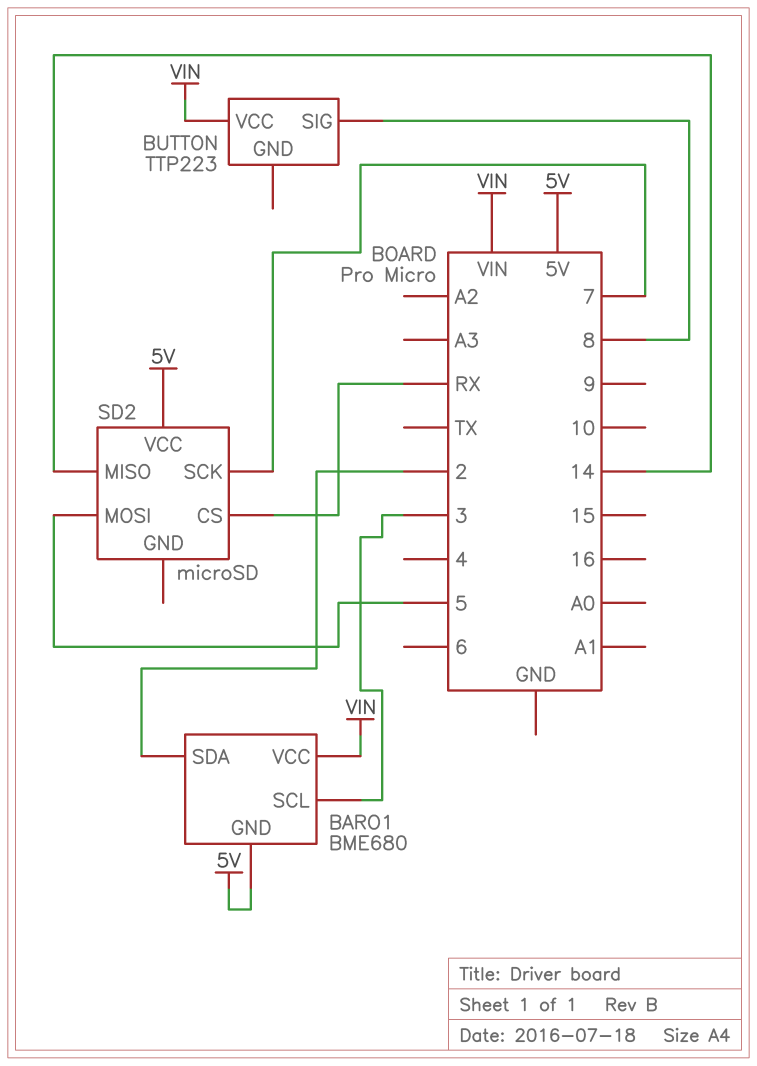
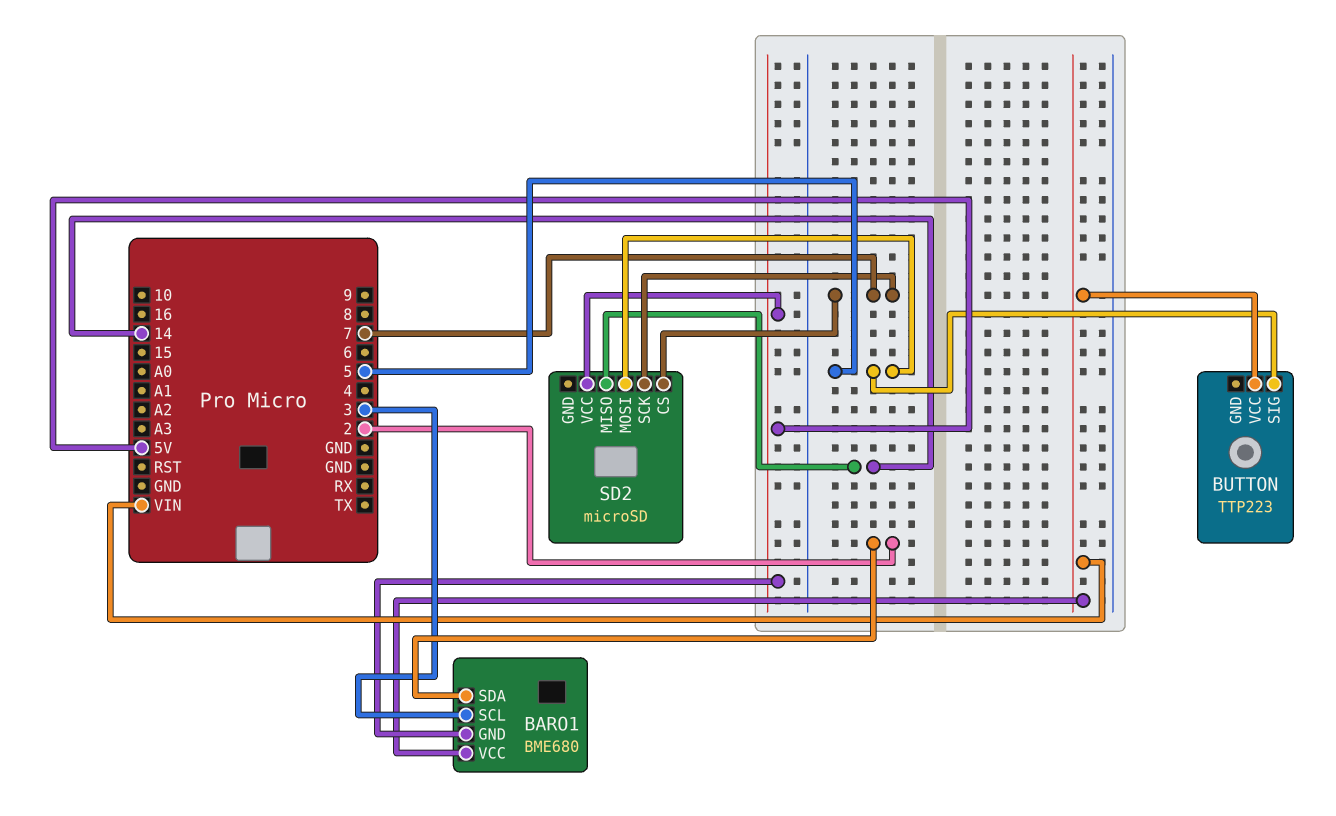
BUTTON pin SIG: 8 -> 5
SD2 pin CS: RX -> 7

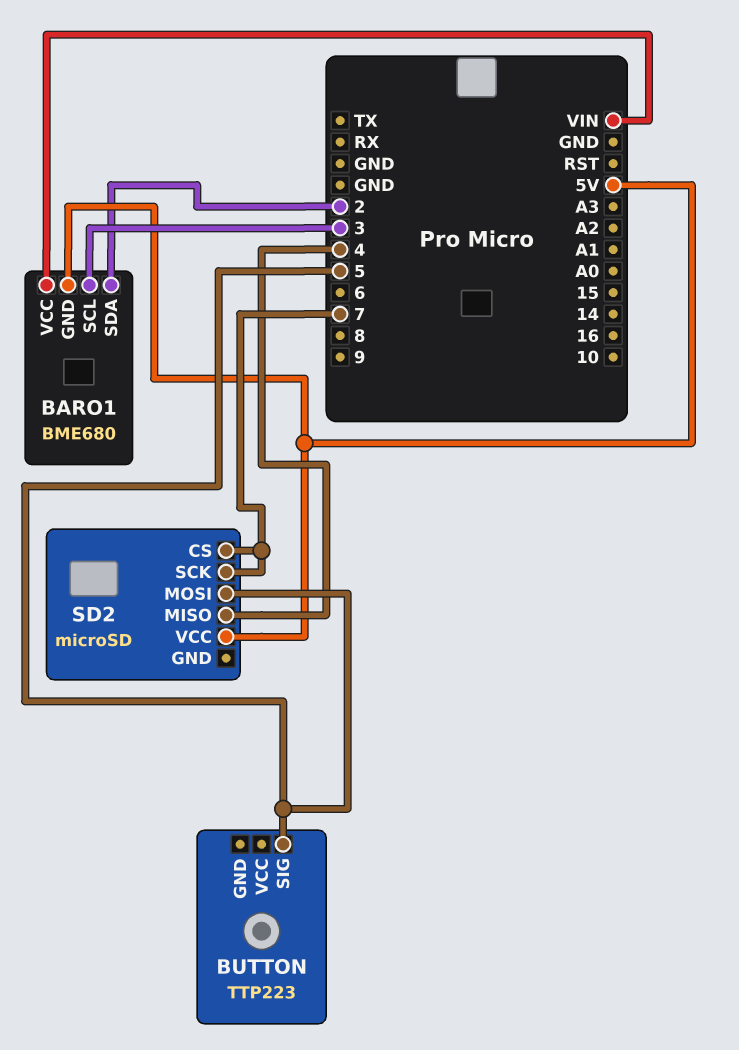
BUTTON pin VCC: VIN -> none
SD2 pin MISO: 14 -> 4

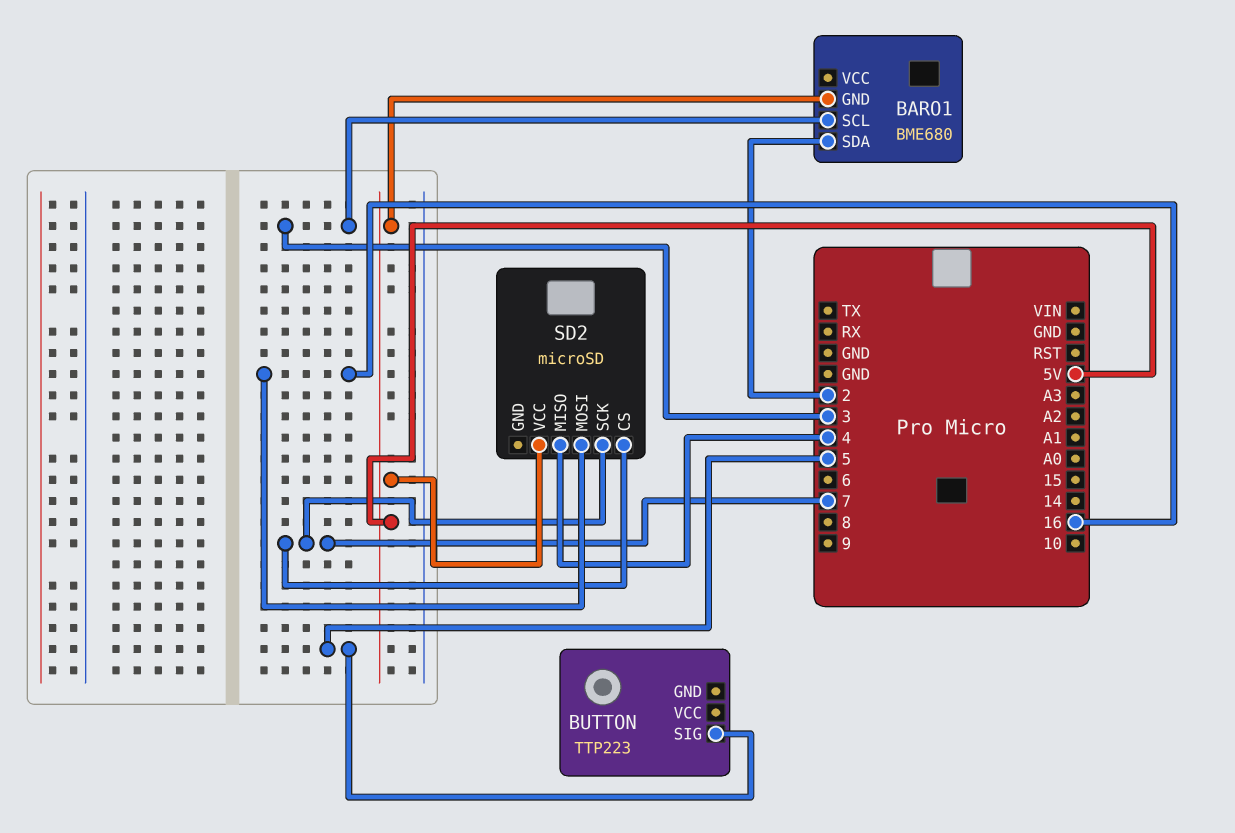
BARO1 pin VCC: VIN -> none
SD2 pin MOSI: 5 -> 16

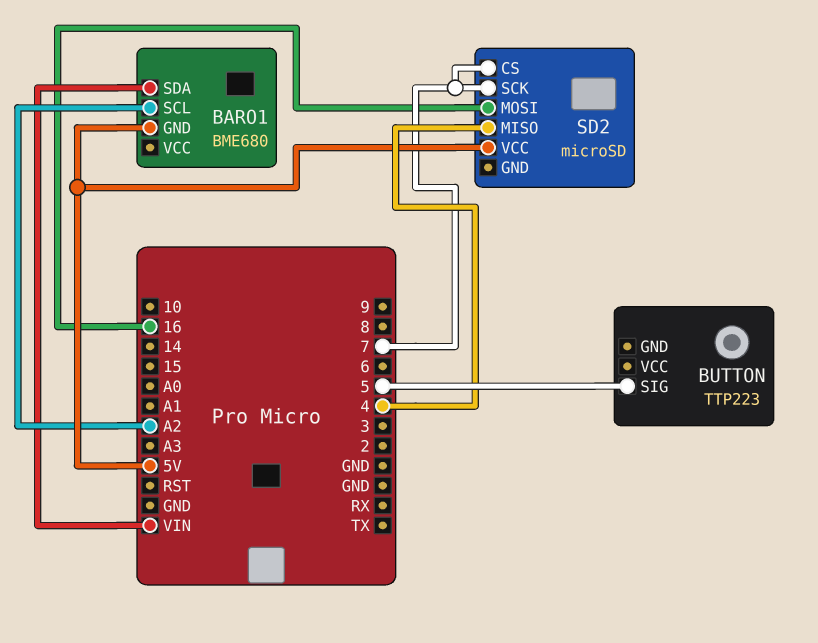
BARO1 pin SCL: 3 -> A2
BARO1 pin SDA: 2 -> VIN

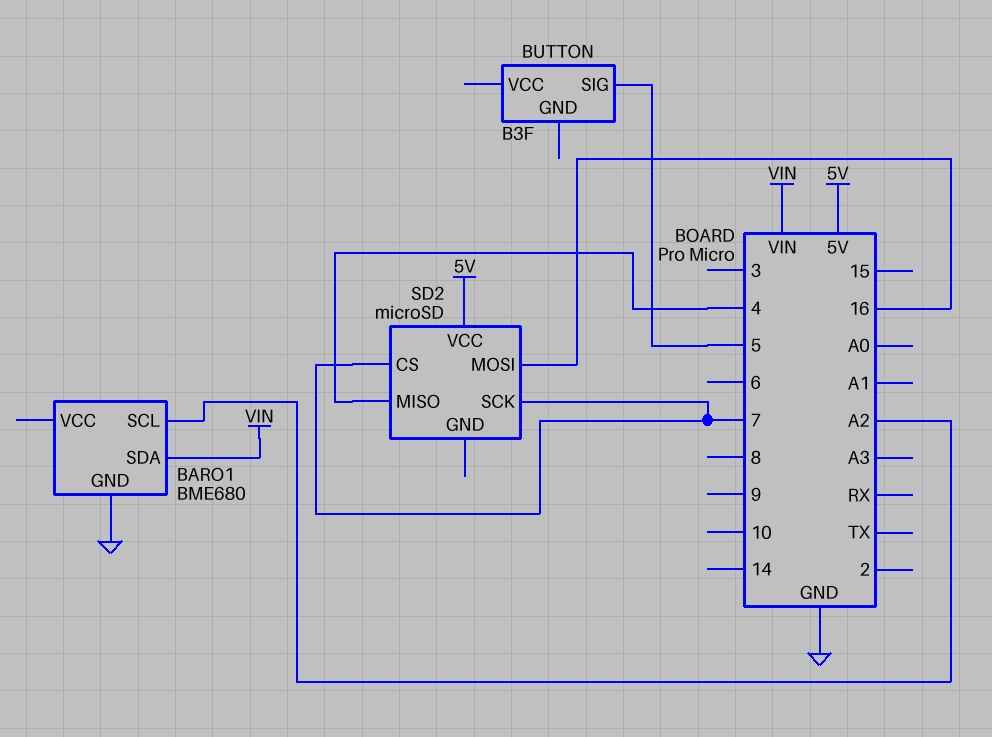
BARO1 pin GND: 5V -> GND
BUTTON: TTP223 -> B3F

